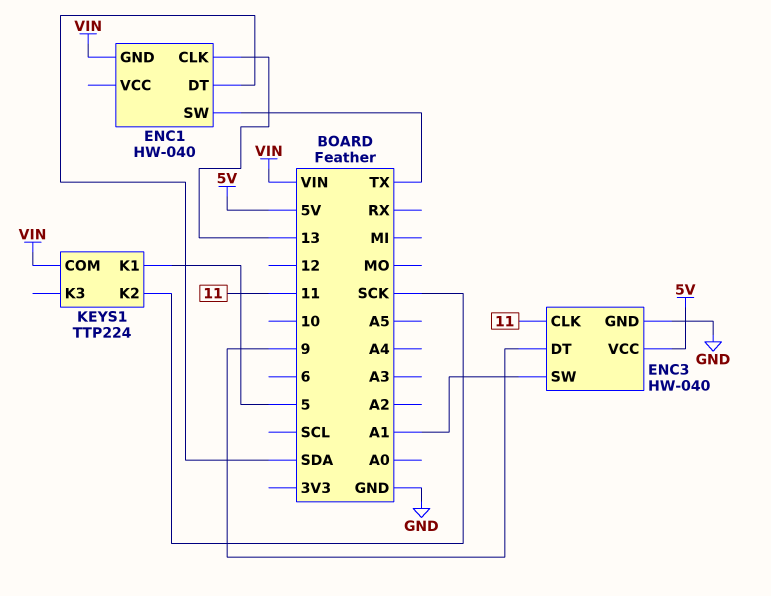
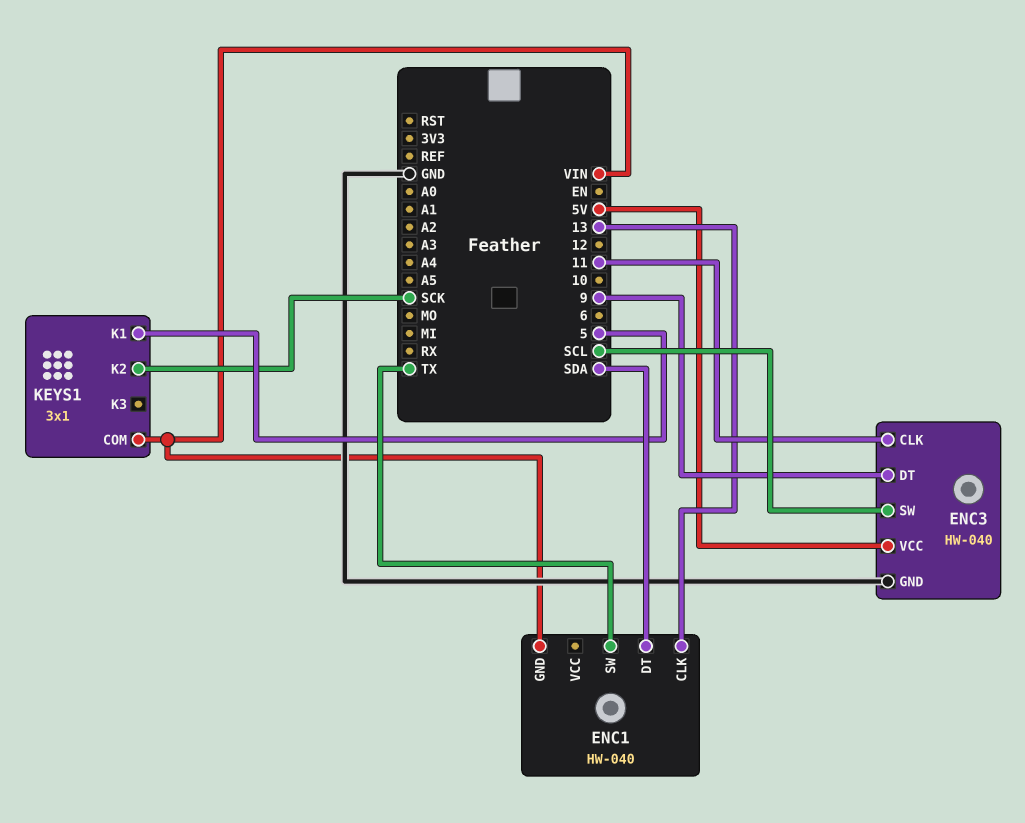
ENC3 pin SW: A1 -> SCL
KEYS1: TTP224 -> 3x1

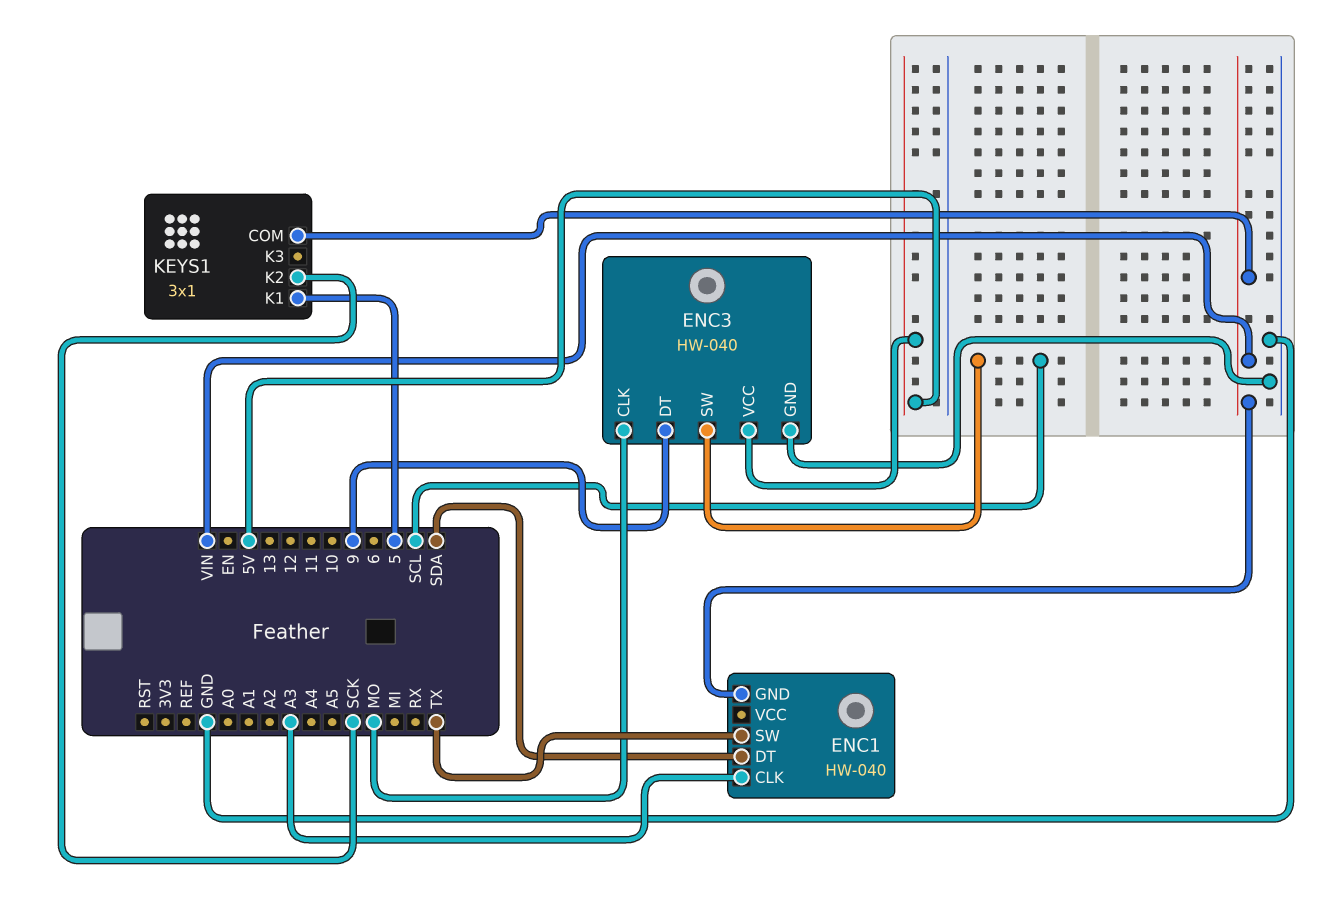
ENC1 pin CLK: 13 -> A3
ENC3 pin CLK: 11 -> MO

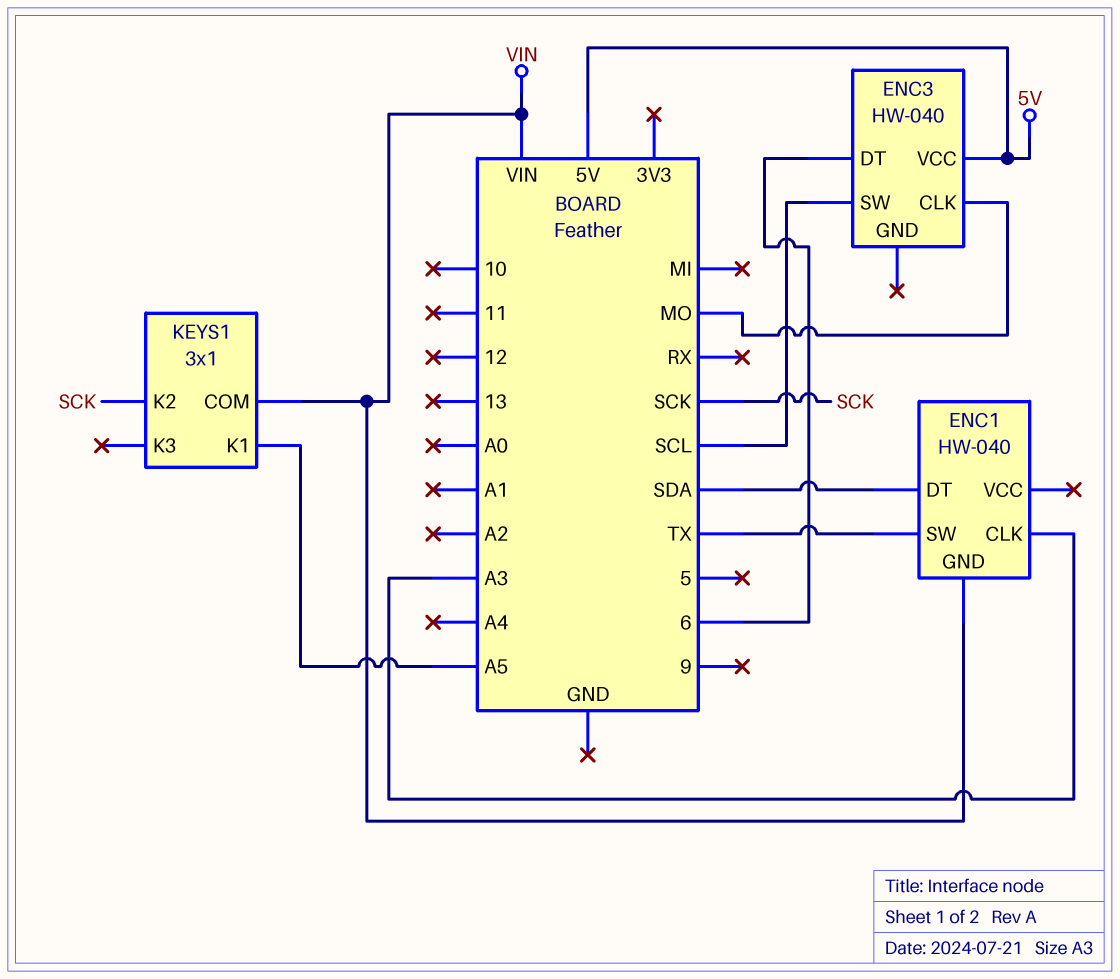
ENC3 pin DT: 9 -> 6
ENC3 pin GND: GND -> none
KEYS1 pin K1: 5 -> A5

